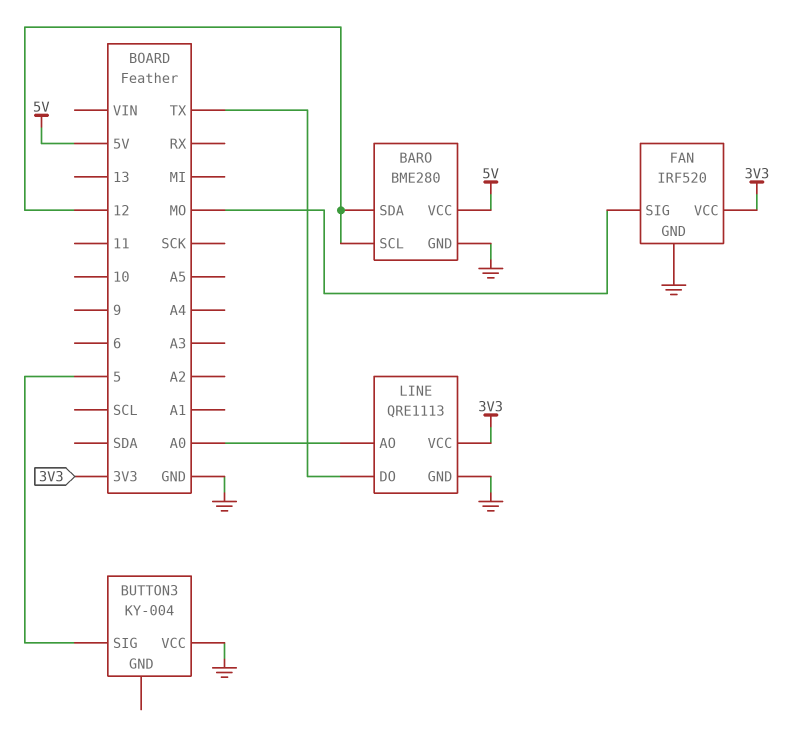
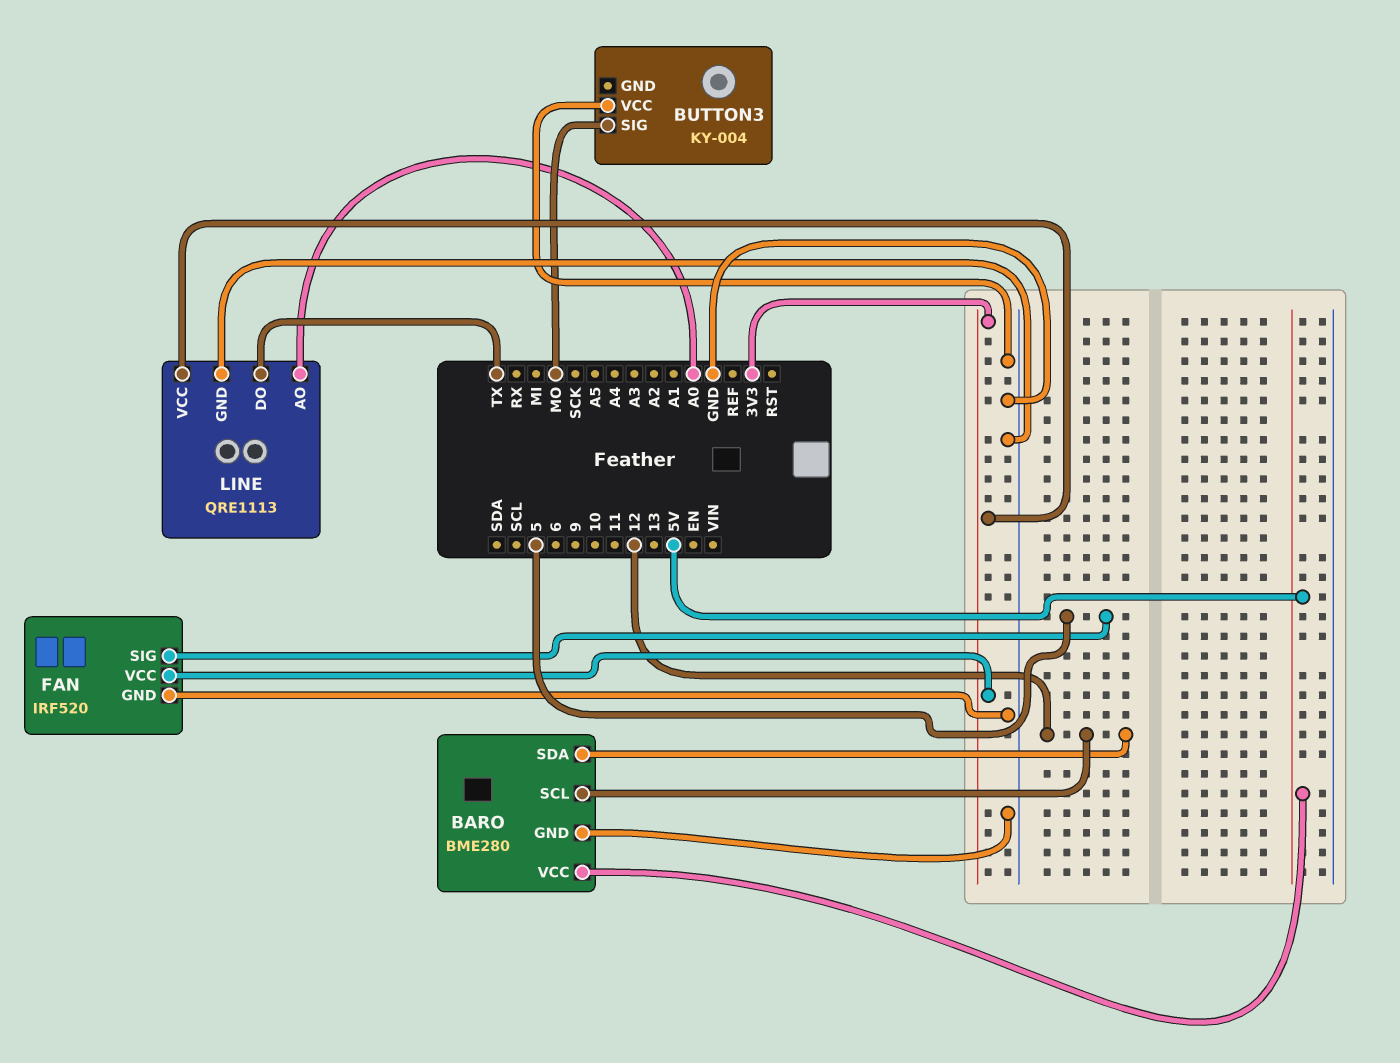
BUTTON3 pin SIG: 5 -> MO
FAN pin SIG: MO -> 5

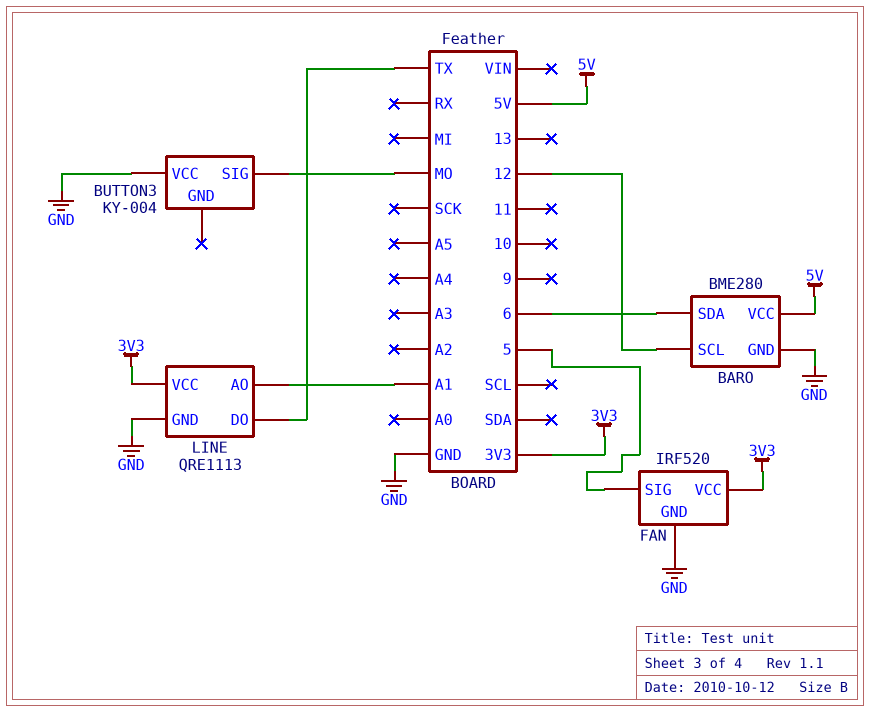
BARO pin SDA: 12 -> 6
LINE pin AO: A0 -> A1

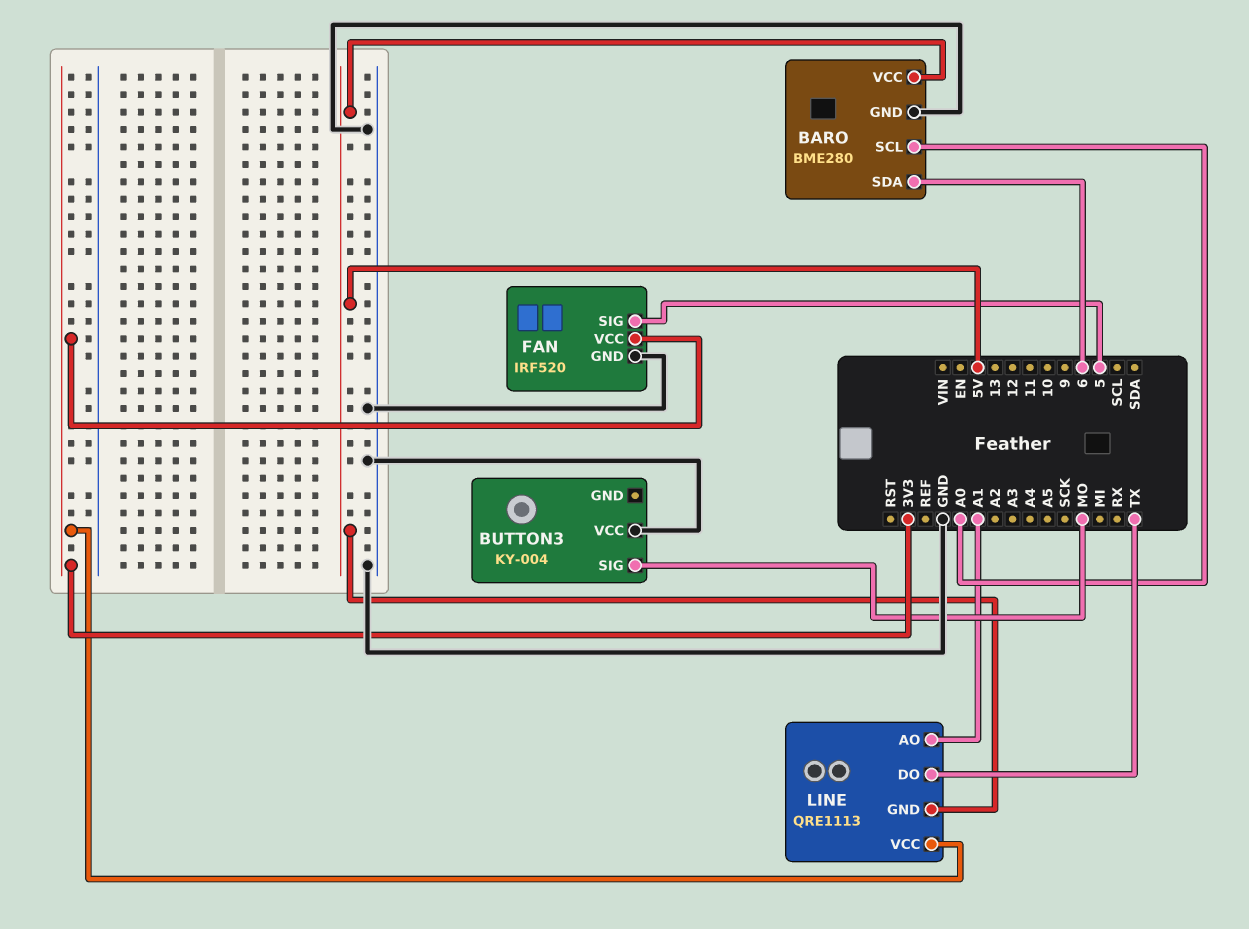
BARO pin SCL: 12 -> A0
LINE pin GND: GND -> 5V

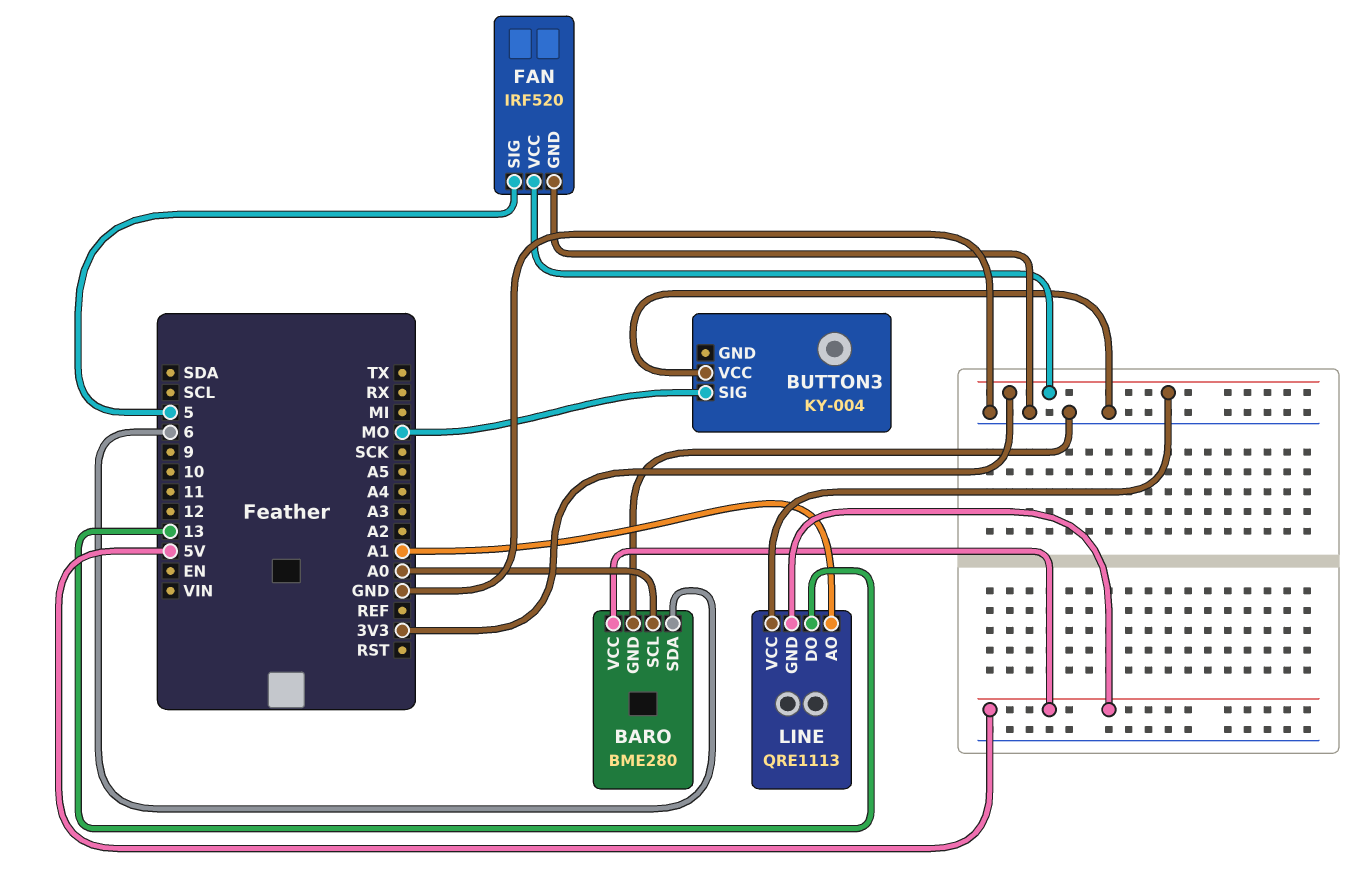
LINE pin DO: TX -> 13

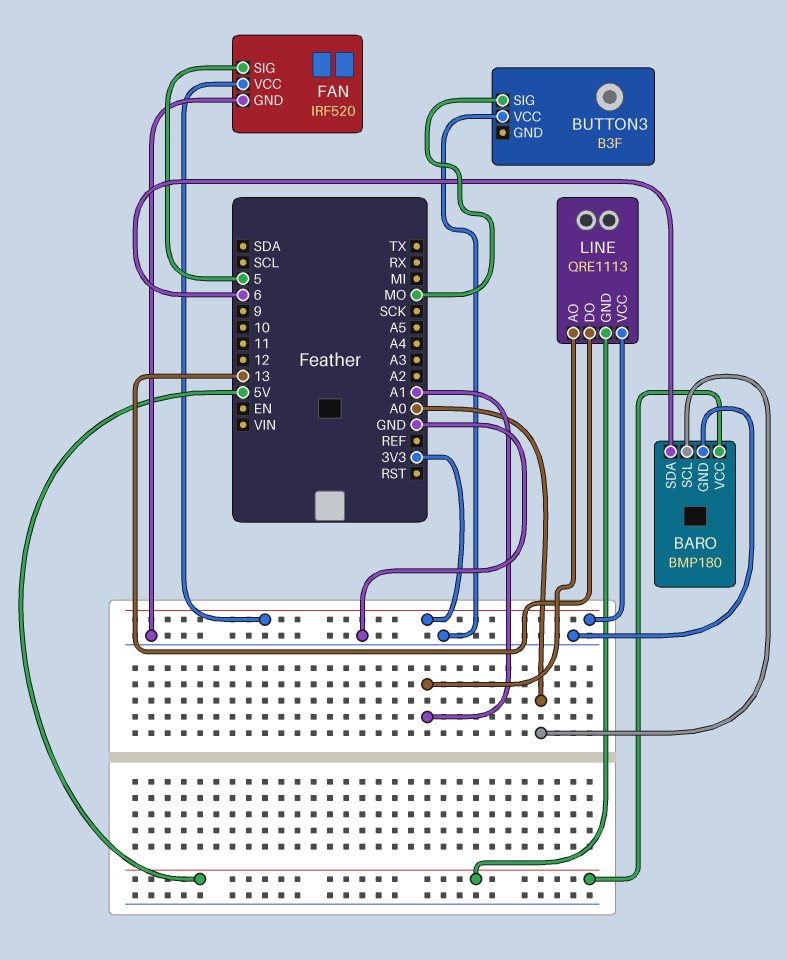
BARO: BME280 -> BMP180
BUTTON3: KY-004 -> B3F

